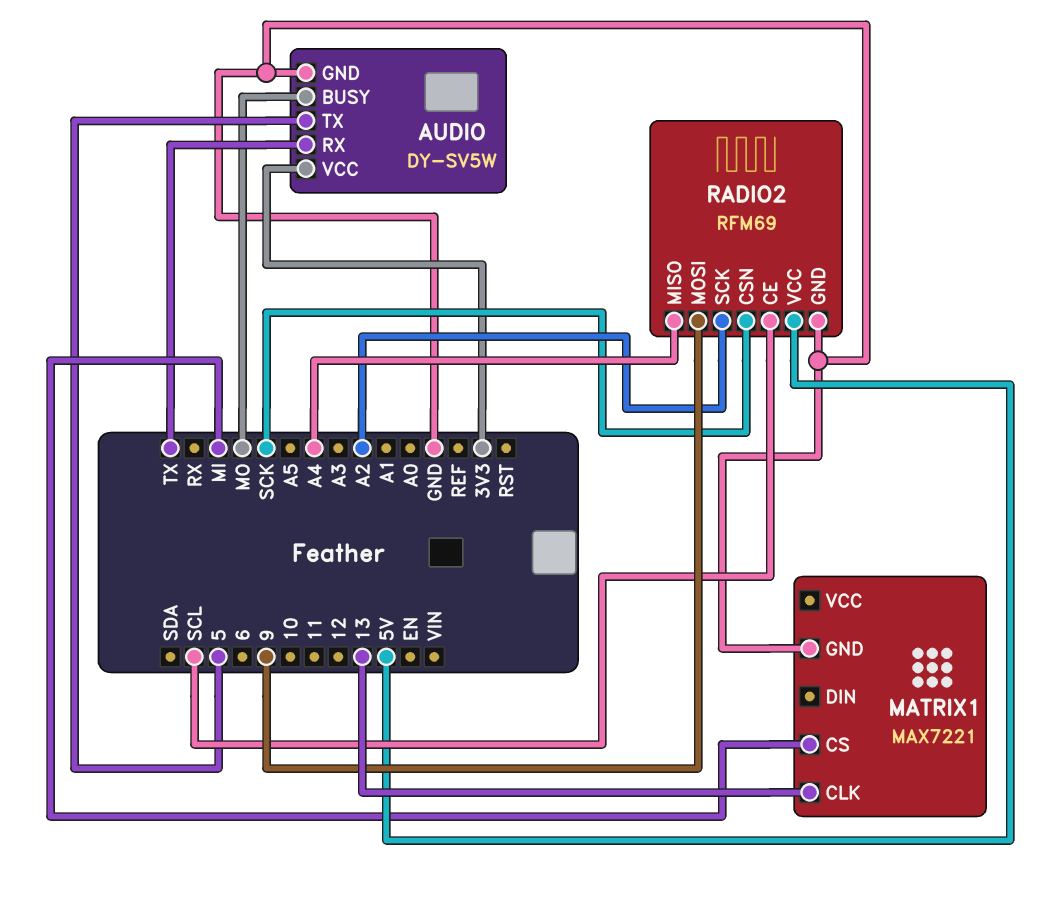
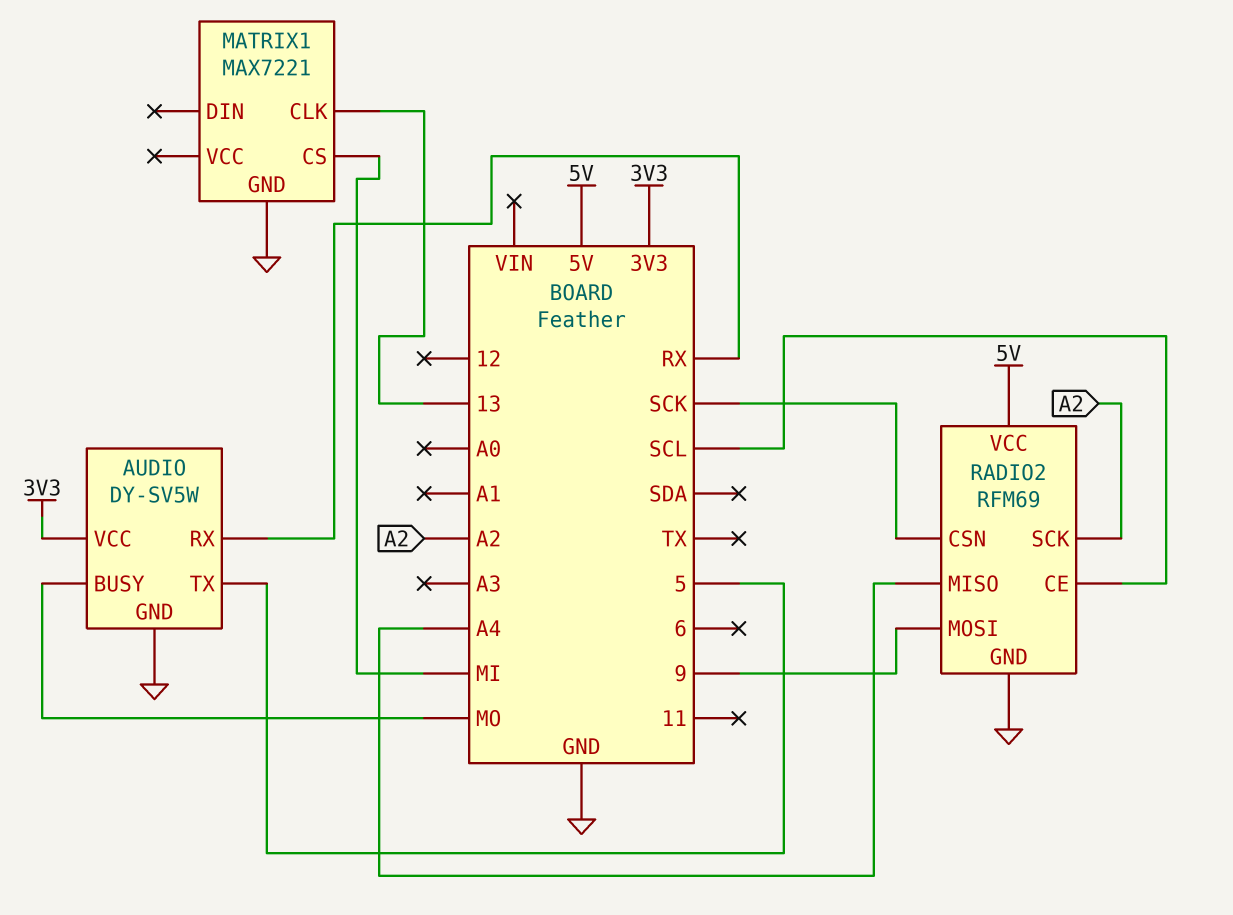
AUDIO pin RX: TX -> RX

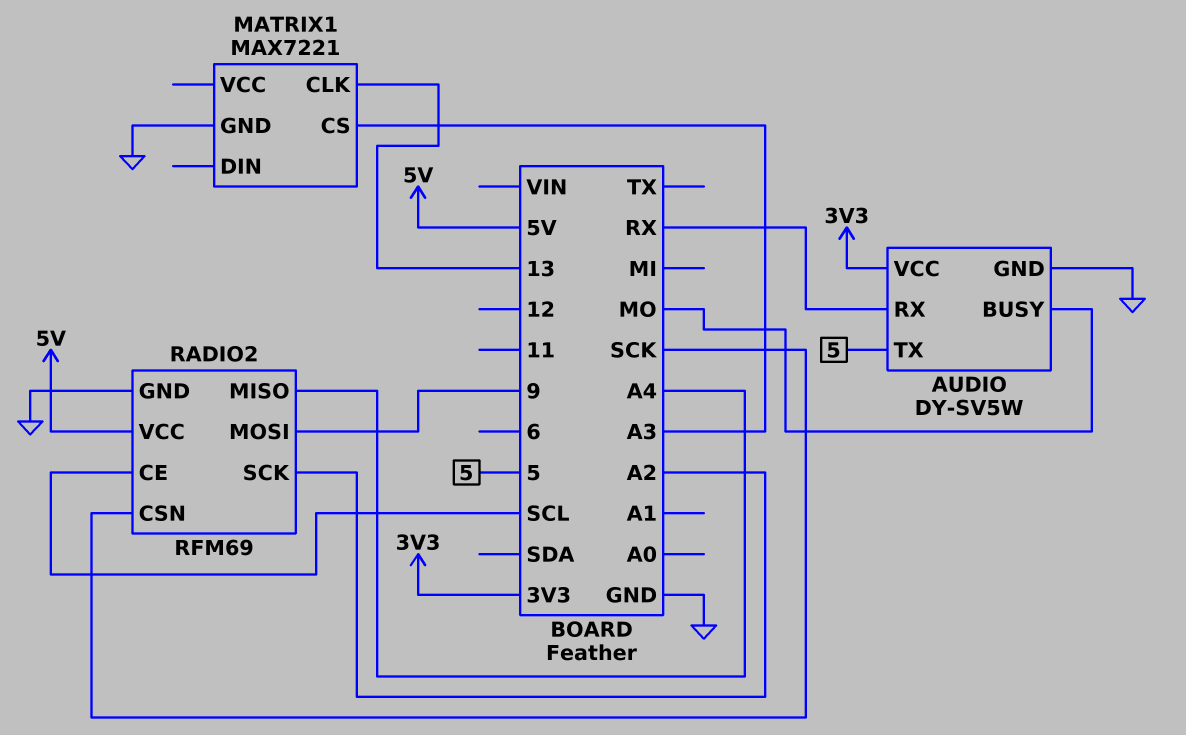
MATRIX1 pin CS: MI -> A3

